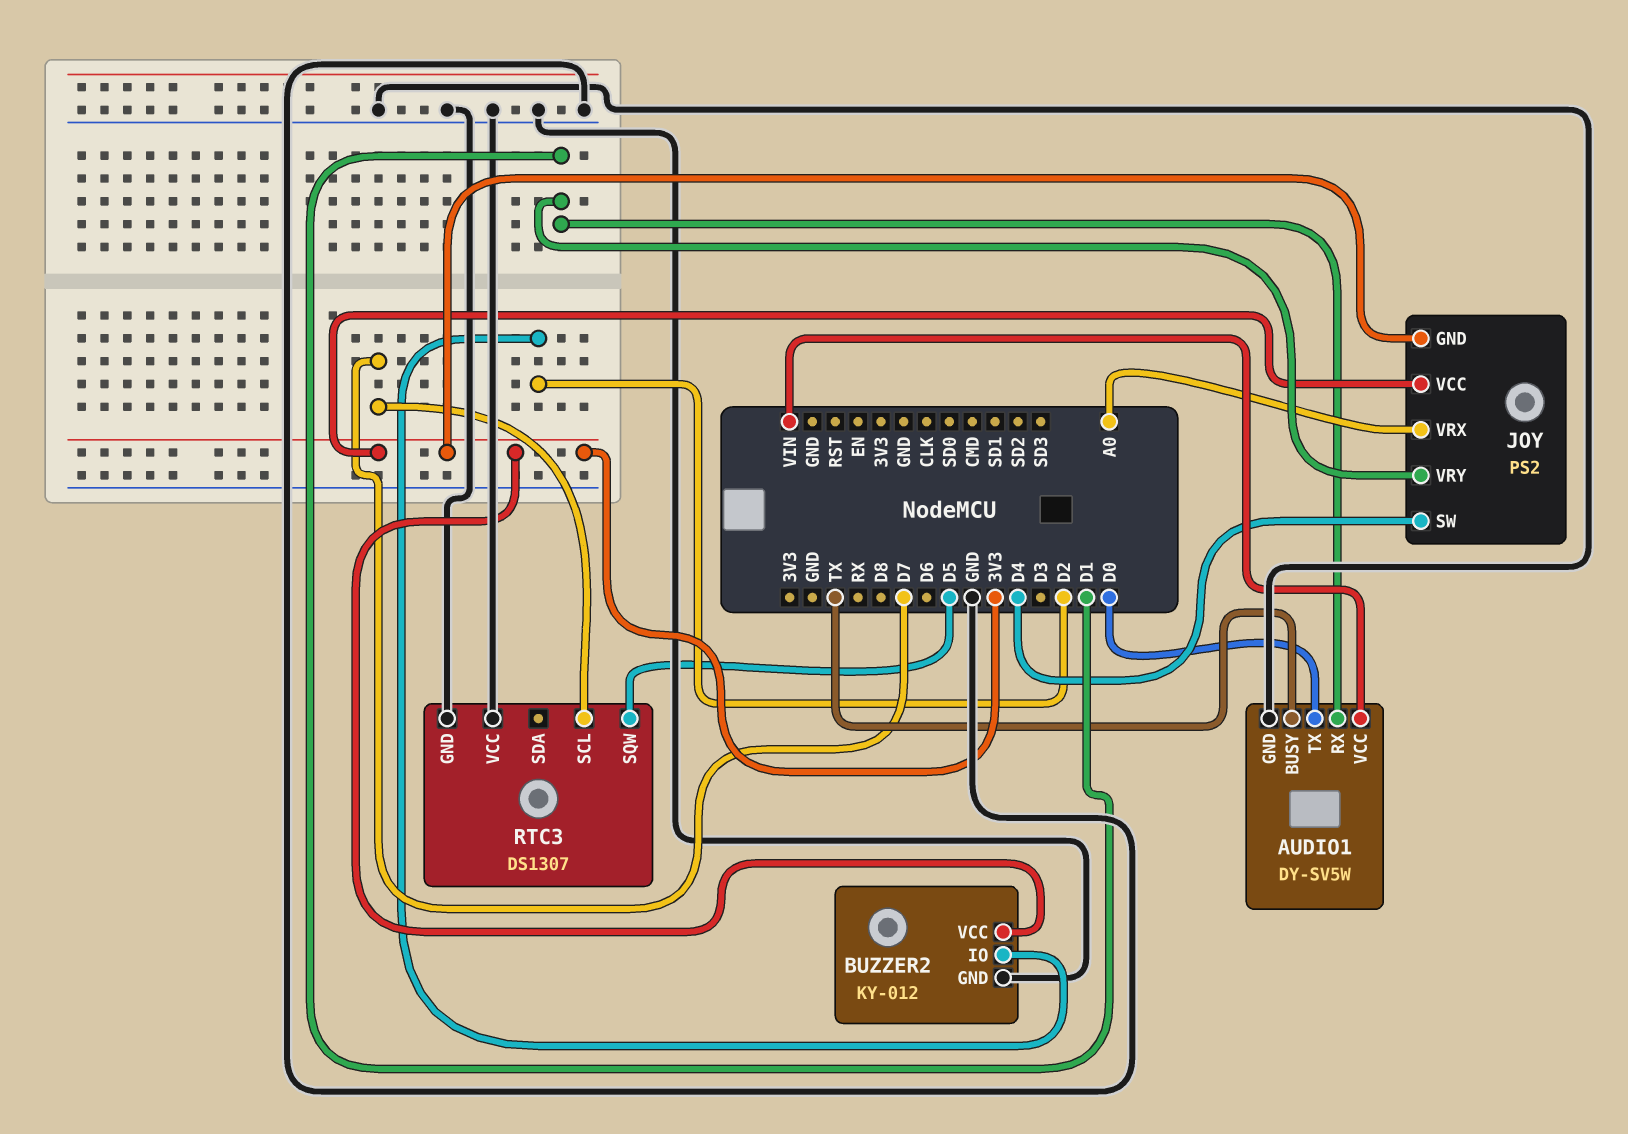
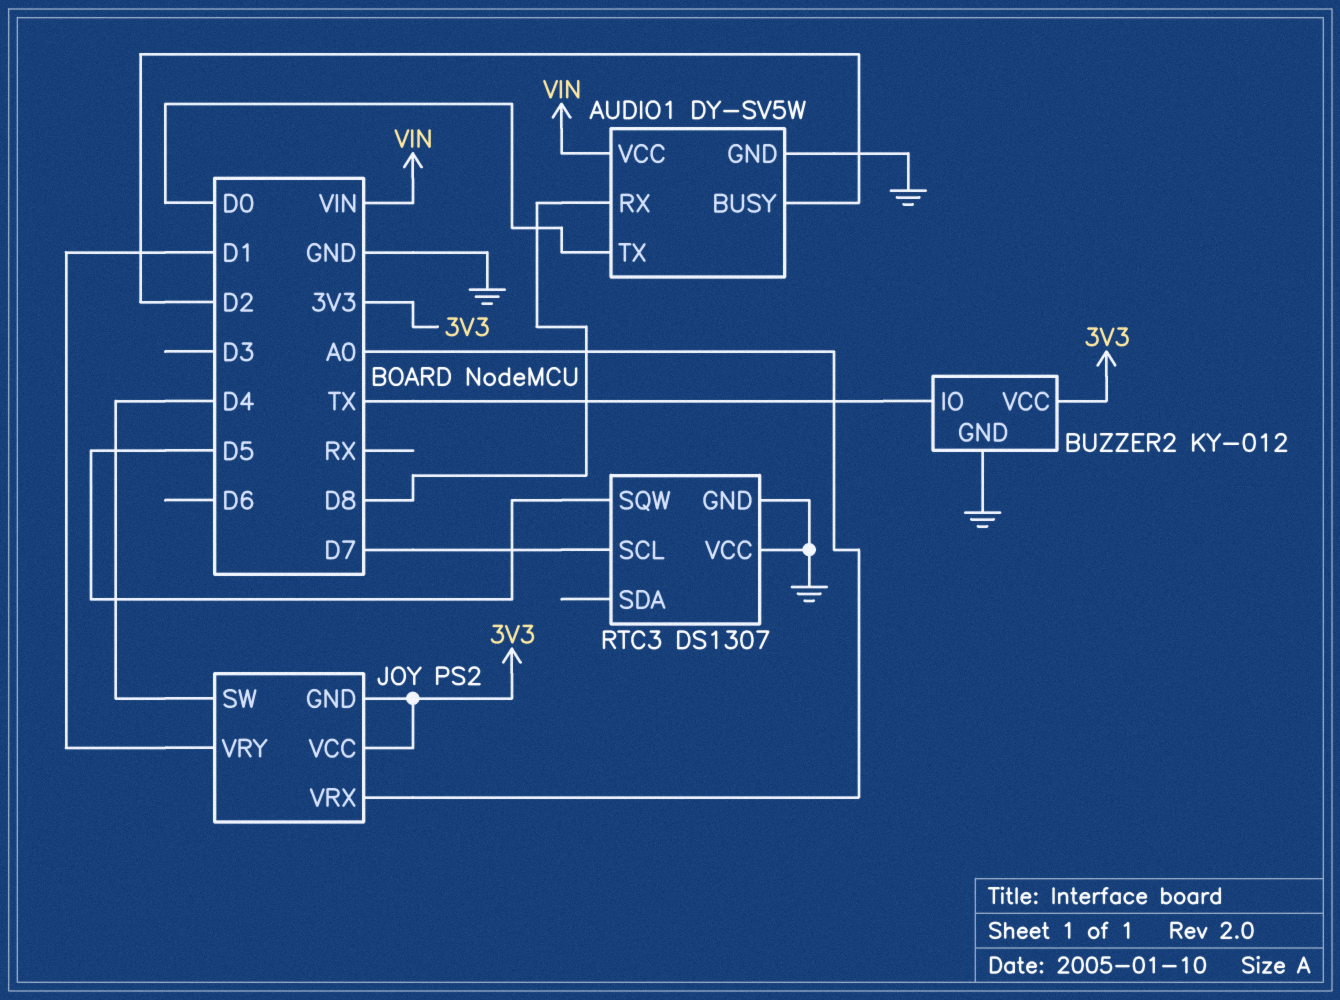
AUDIO1 pin BUSY: TX -> D2
AUDIO1 pin RX: D1 -> D8
BUZZER2 pin IO: D2 -> TX

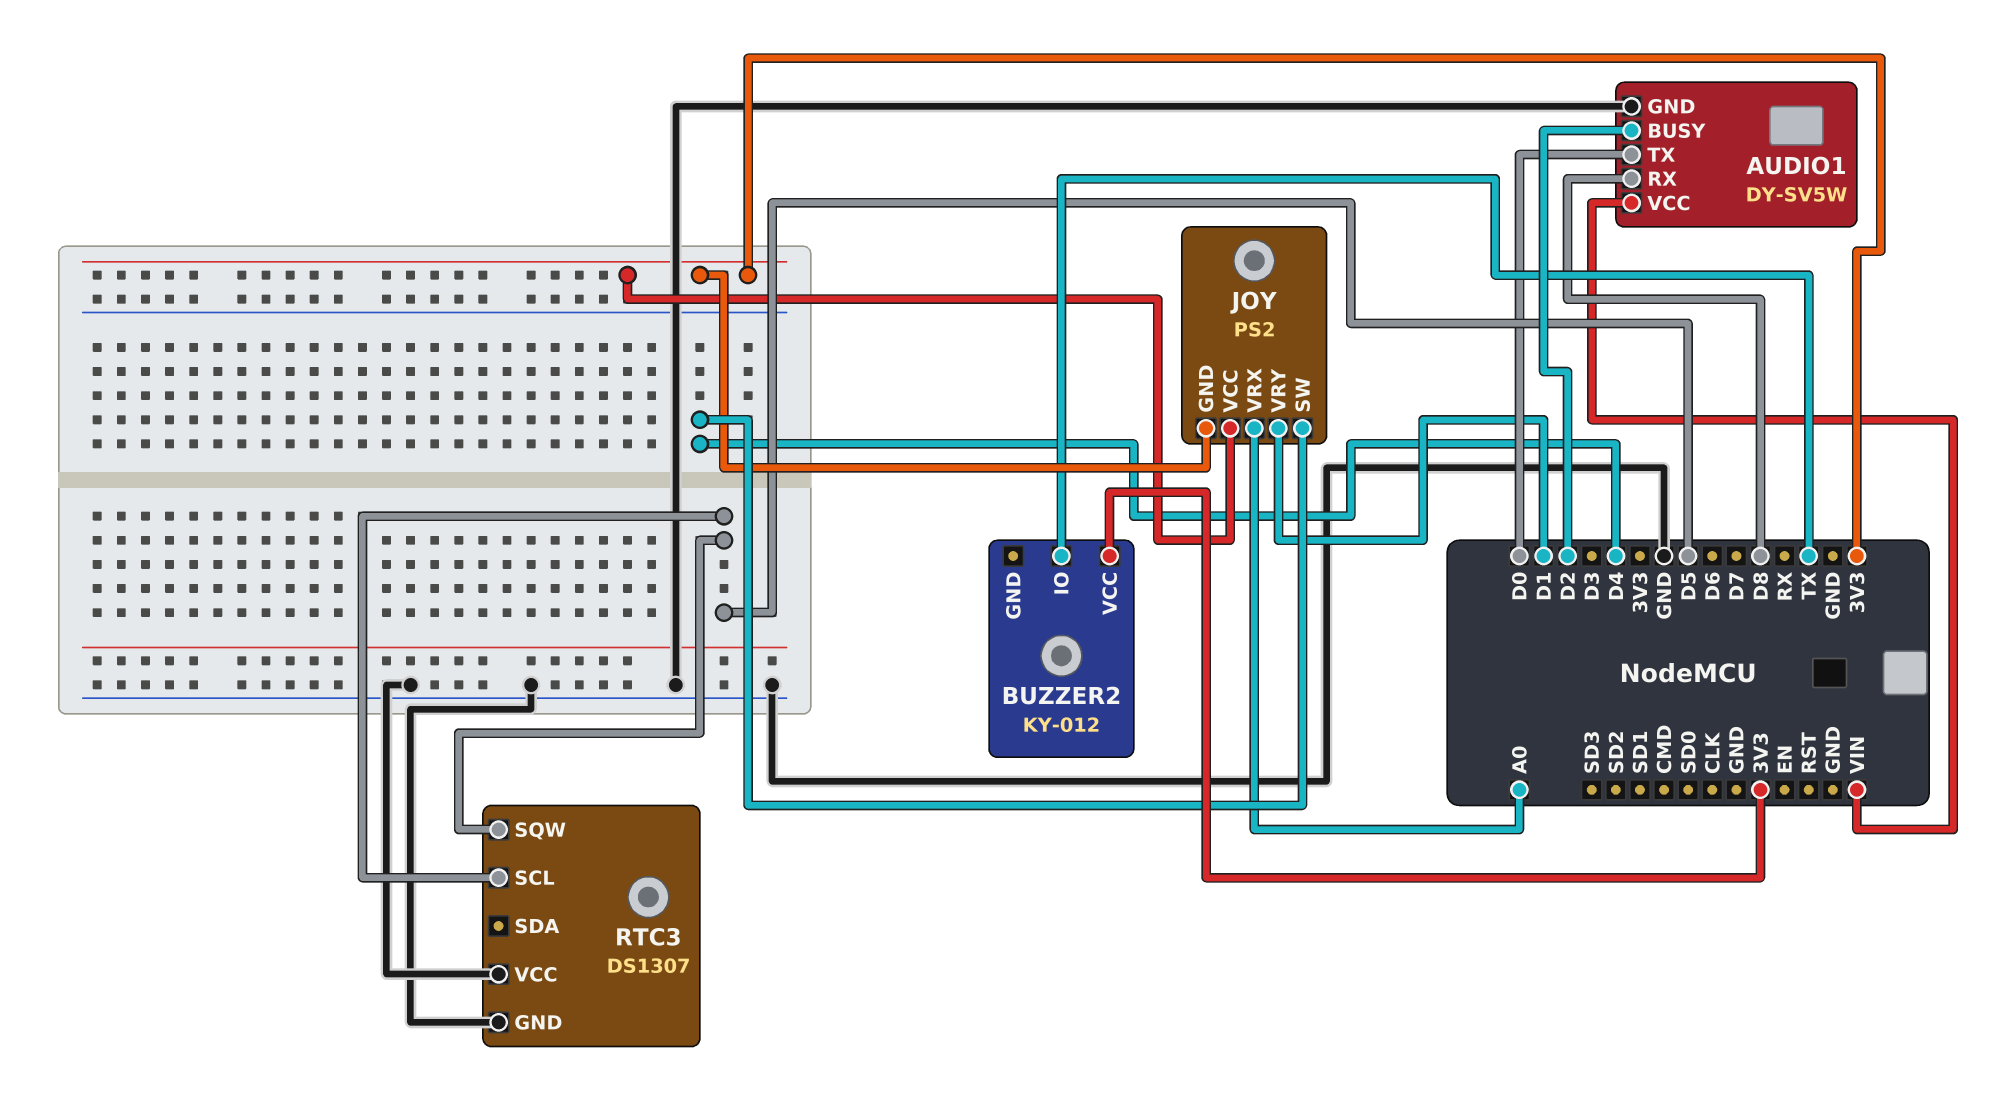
BUZZER2 pin GND: GND -> none
RTC3 pin SCL: D7 -> D5

